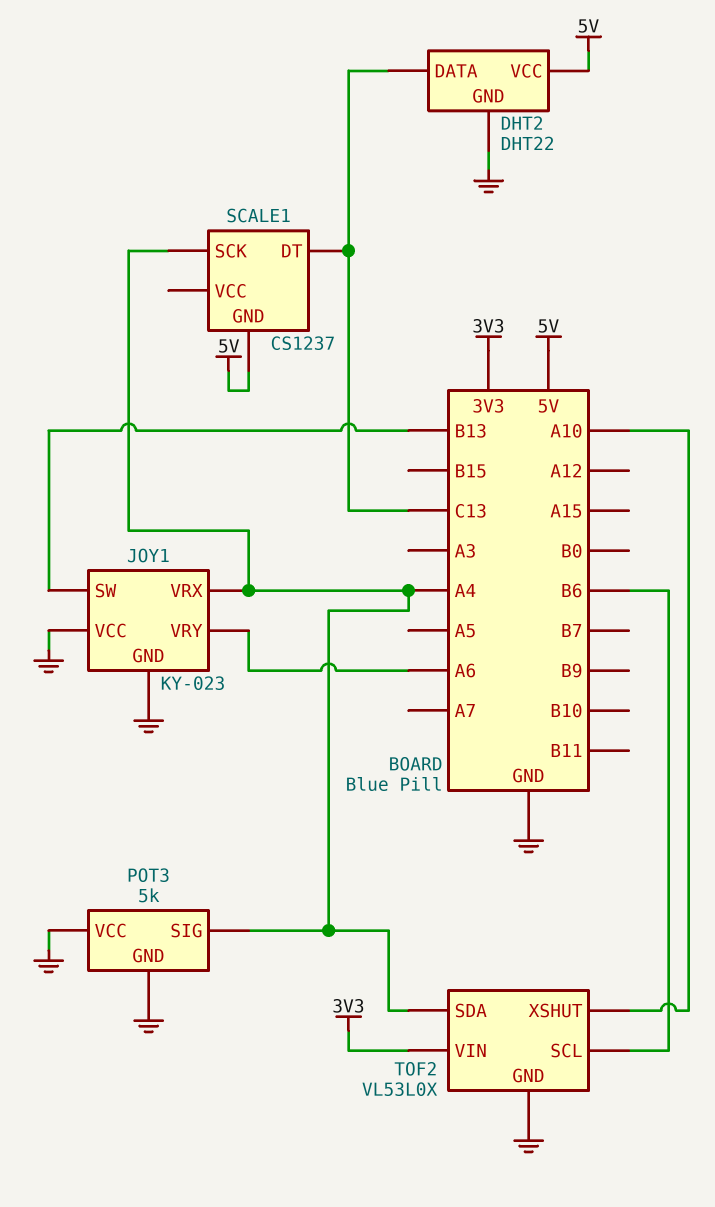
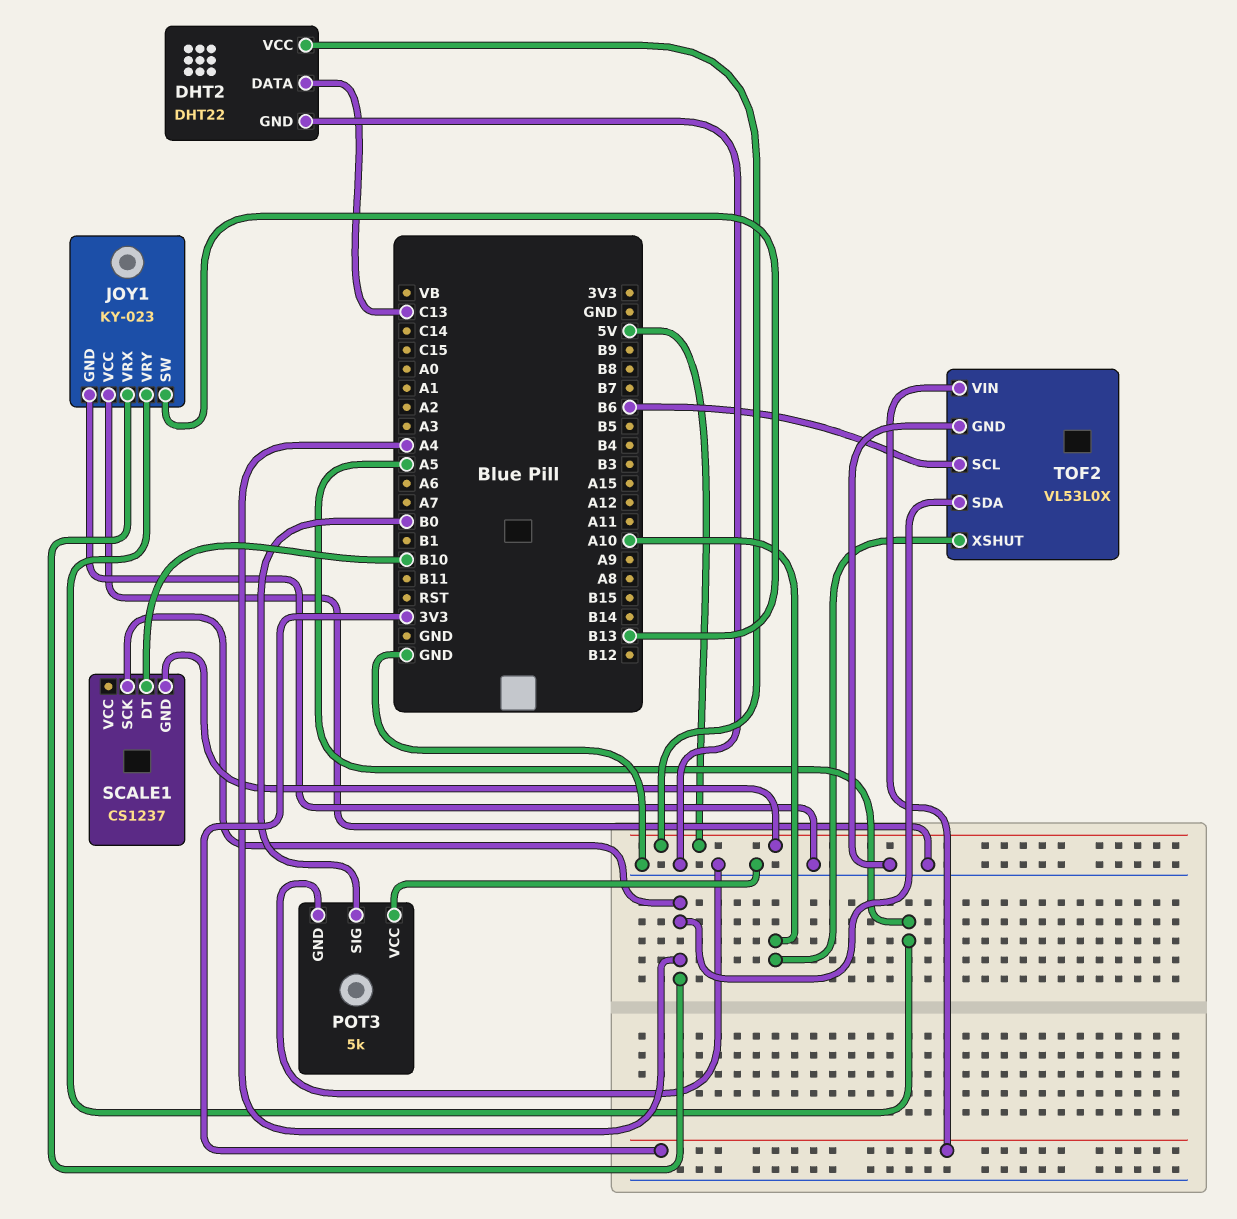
JOY1 pin VRY: A6 -> A5
POT3 pin SIG: A4 -> B0
SCALE1 pin DT: C13 -> B10

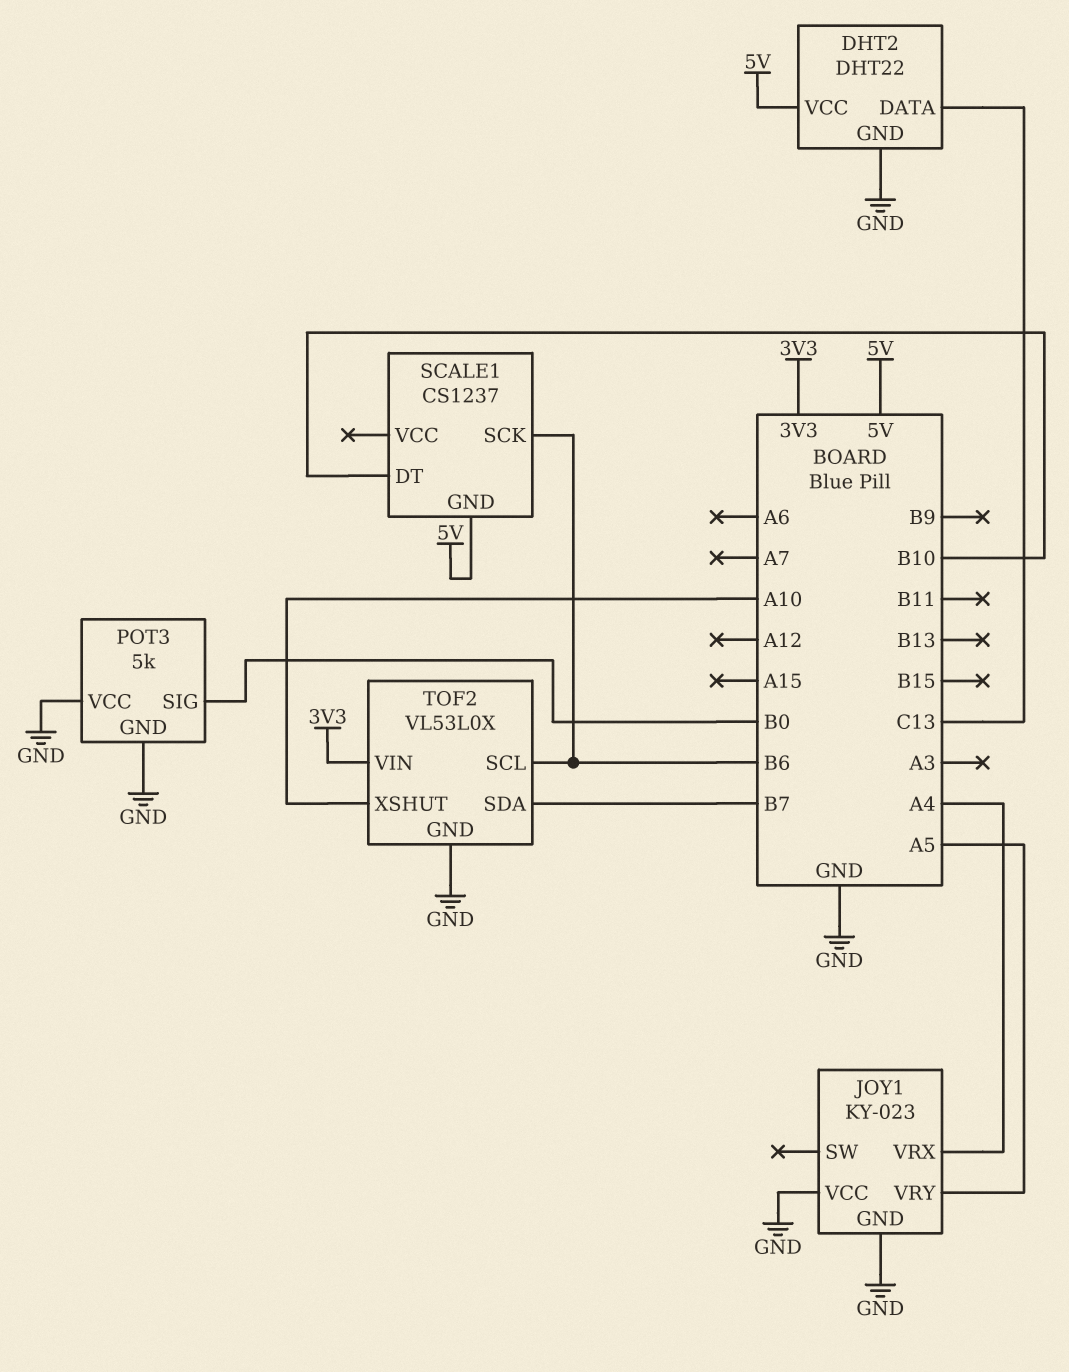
JOY1 pin SW: B13 -> none
SCALE1 pin SCK: A4 -> B6
TOF2 pin SDA: A4 -> B7

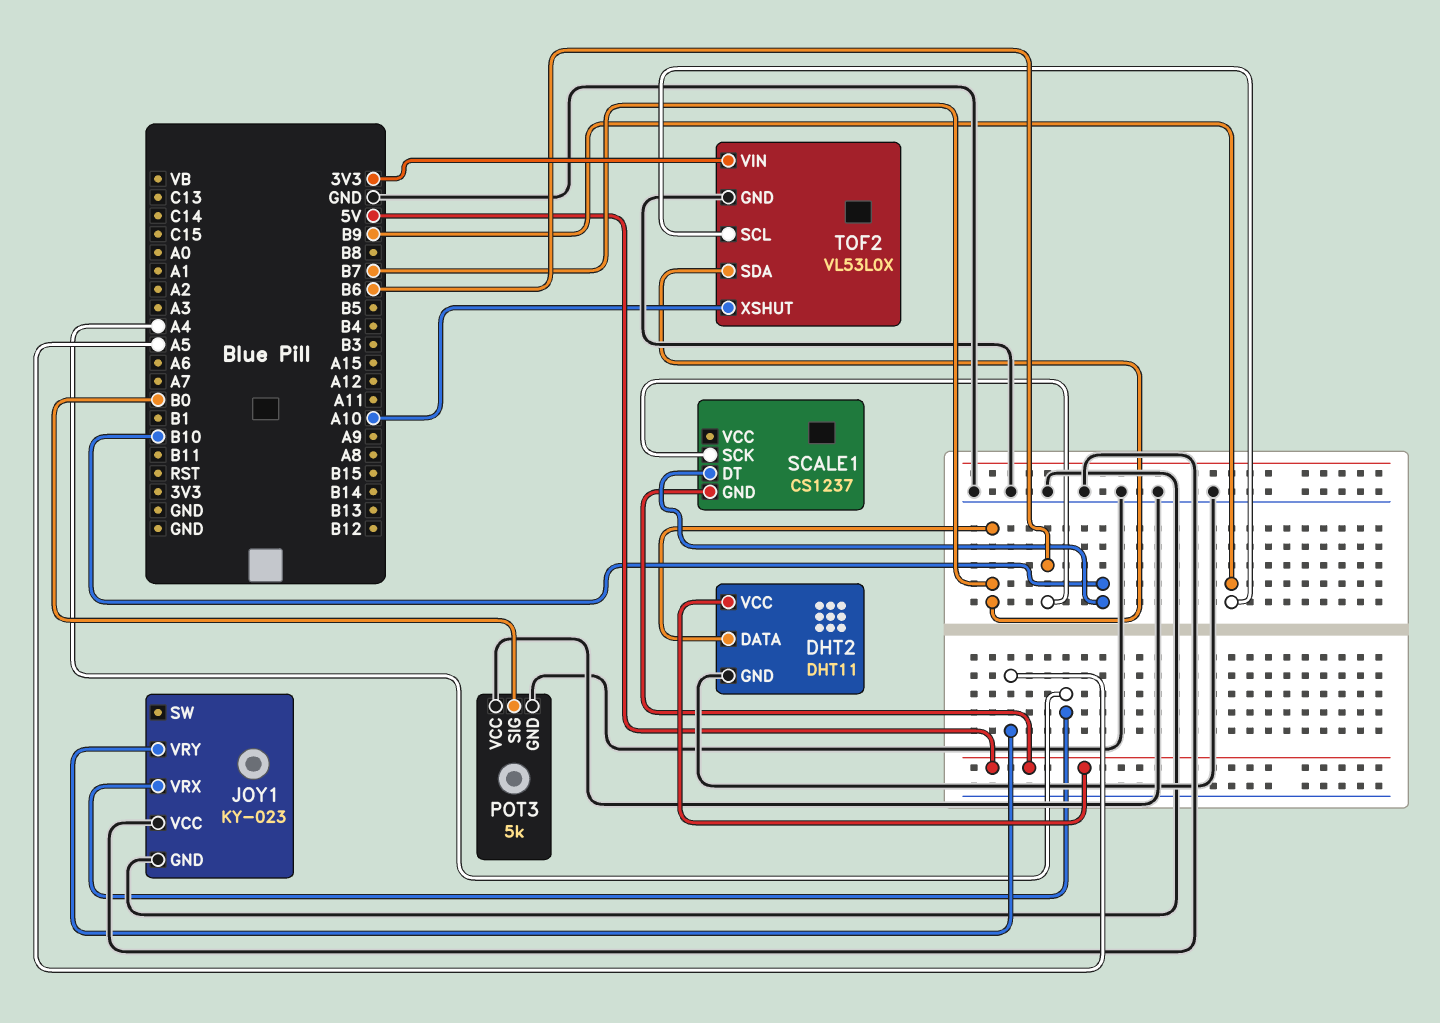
DHT2: DHT22 -> DHT11
DHT2 pin DATA: C13 -> B7
TOF2 pin SCL: B6 -> B9

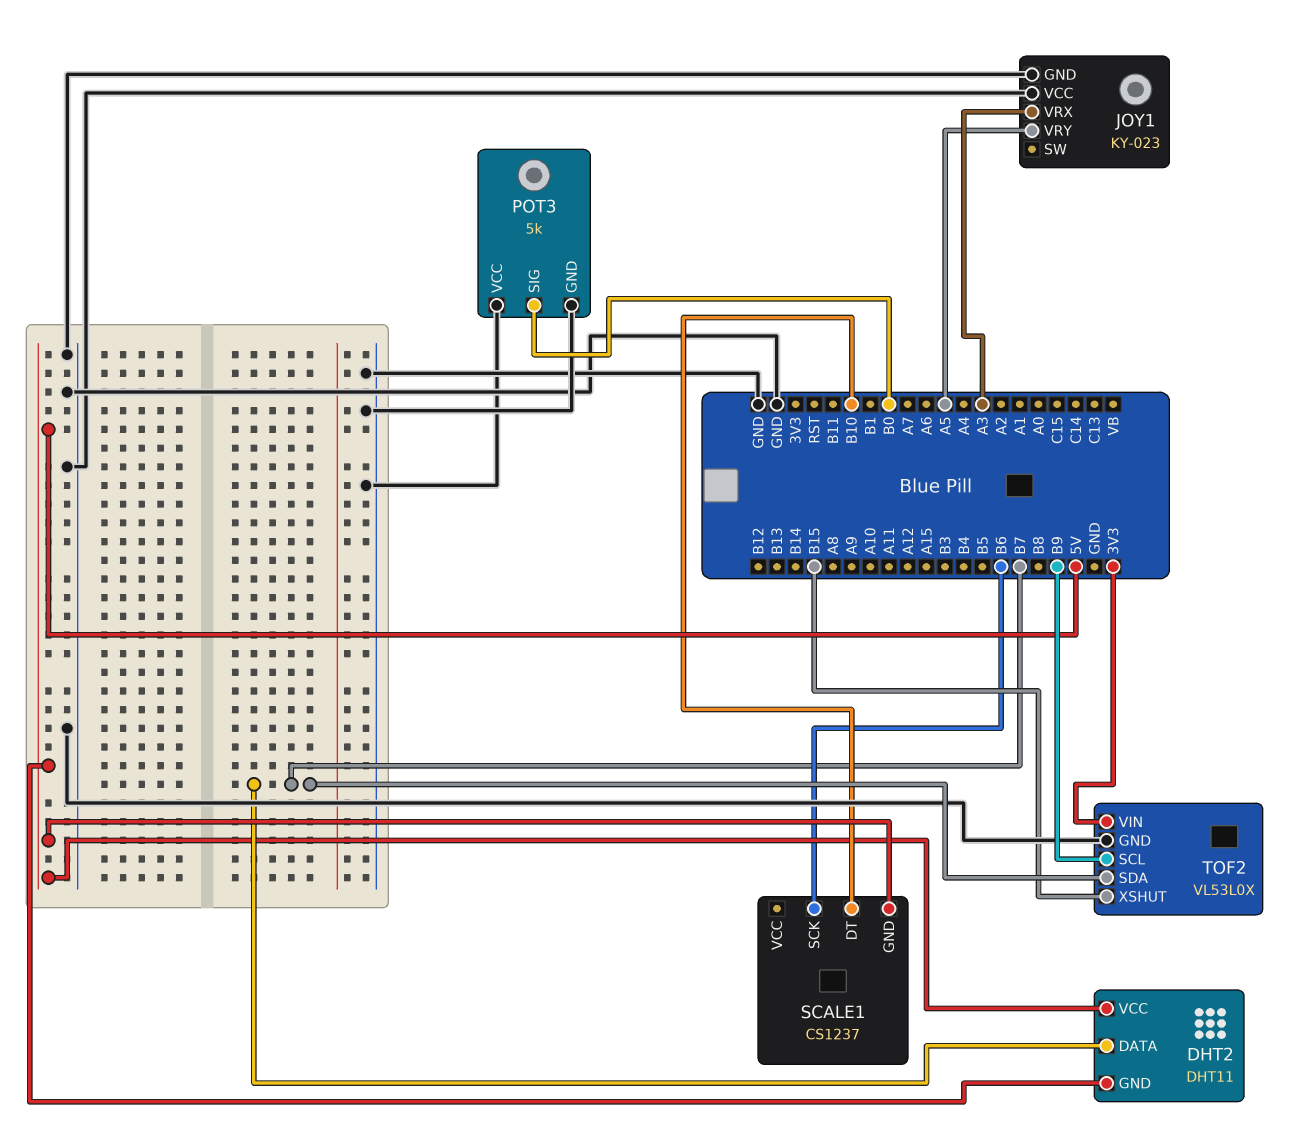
DHT2 pin GND: GND -> 5V
JOY1 pin VRX: A4 -> A3
TOF2 pin XSHUT: A10 -> B15

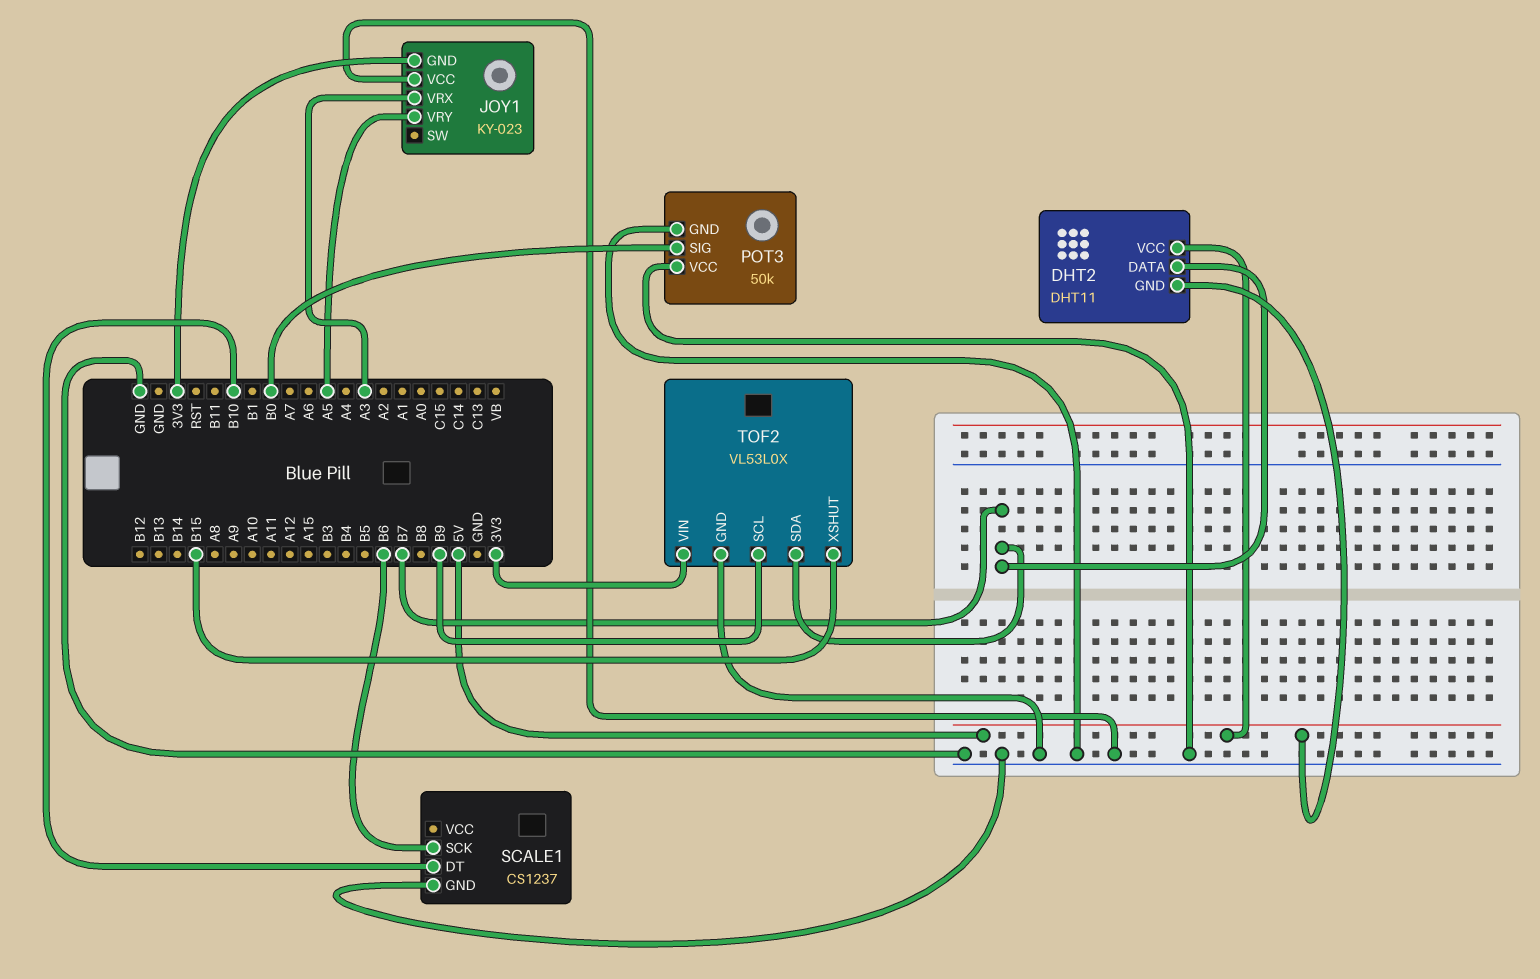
JOY1 pin GND: GND -> 3V3
POT3: 5k -> 50k
SCALE1 pin GND: 5V -> GND

